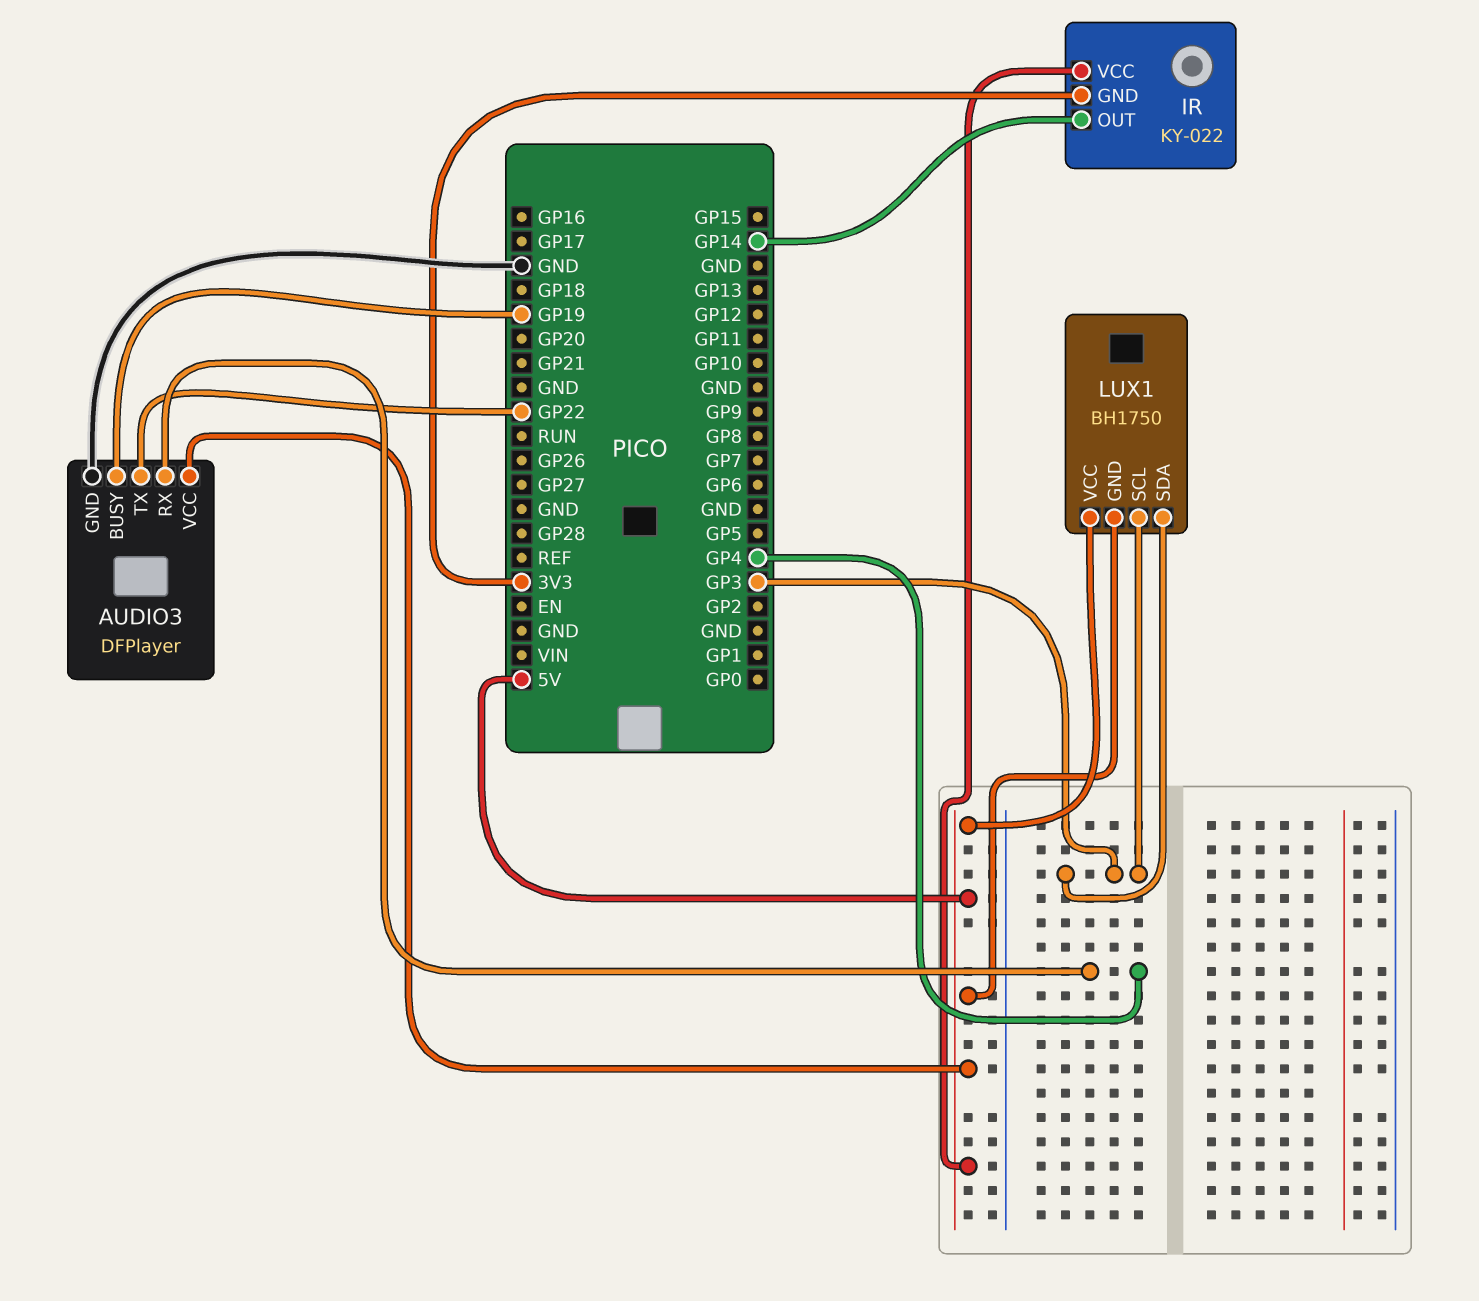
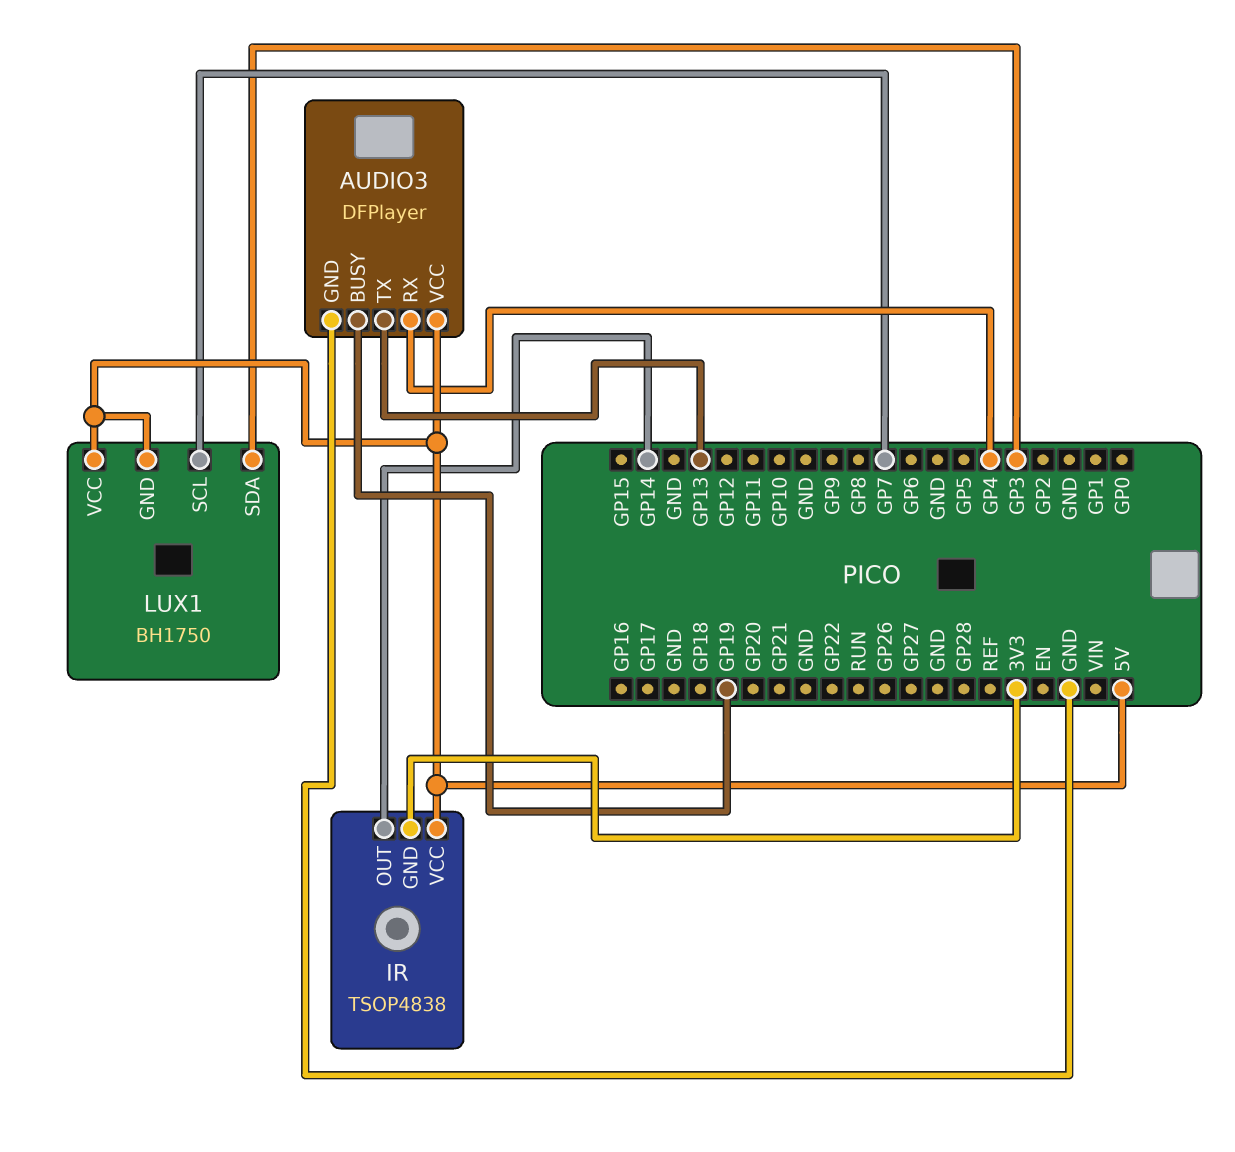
AUDIO3 pin TX: GP22 -> GP13
IR: KY-022 -> TSOP4838
LUX1 pin SCL: GP3 -> GP7

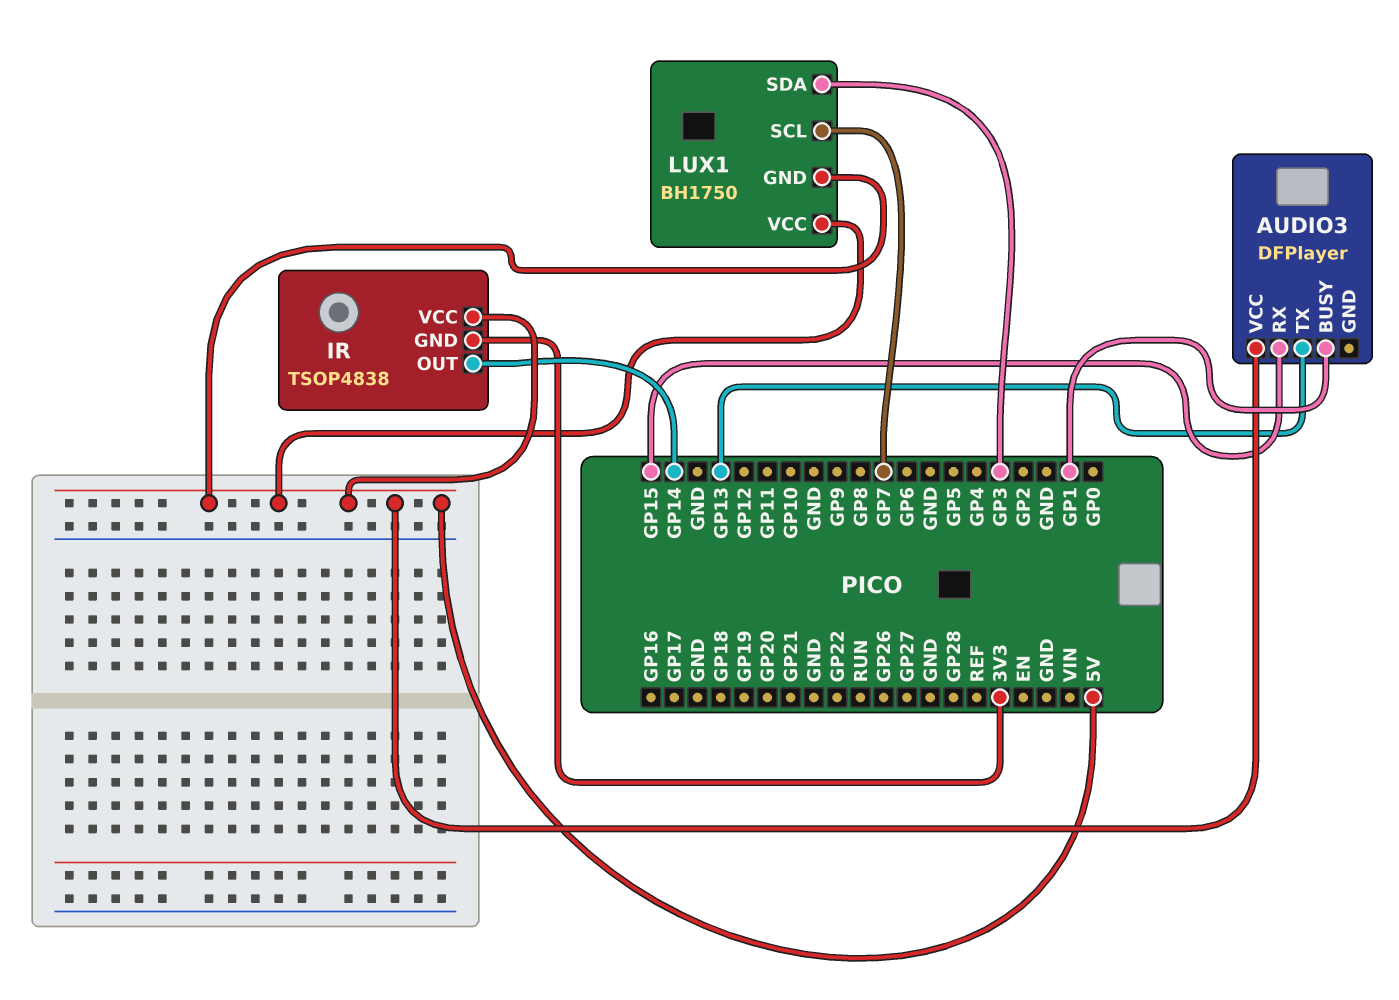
AUDIO3 pin BUSY: GP19 -> GP1
AUDIO3 pin GND: GND -> none
AUDIO3 pin RX: GP4 -> GP15

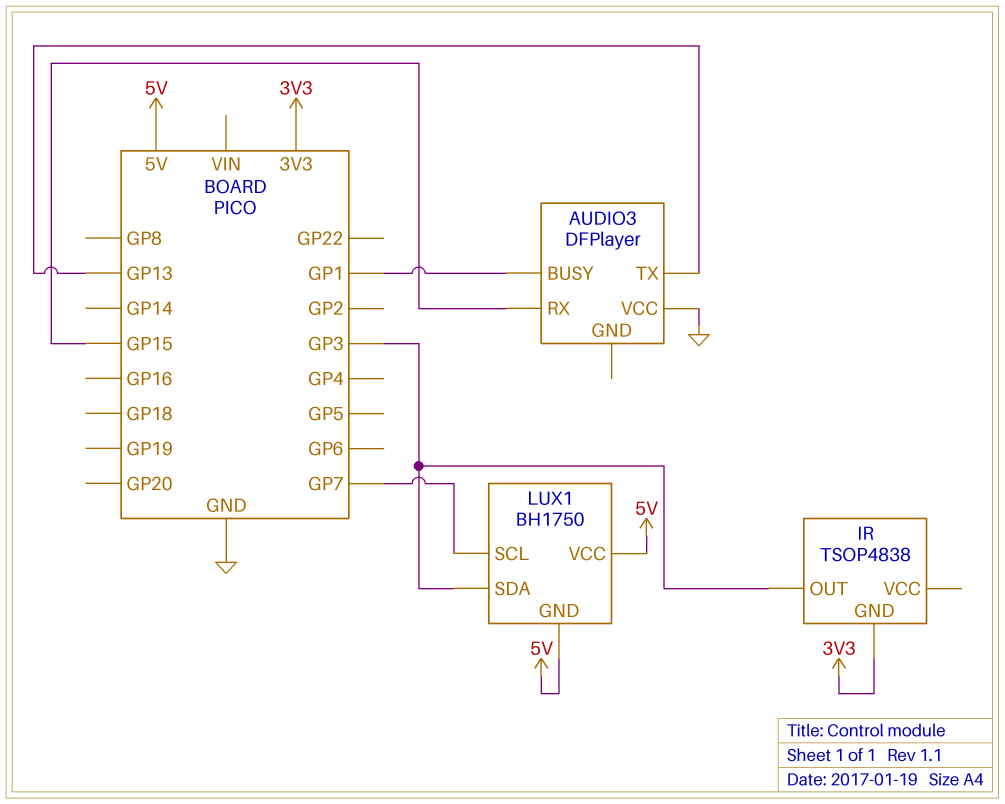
AUDIO3 pin VCC: 5V -> GND
IR pin OUT: GP14 -> GP3
IR pin VCC: 5V -> none

